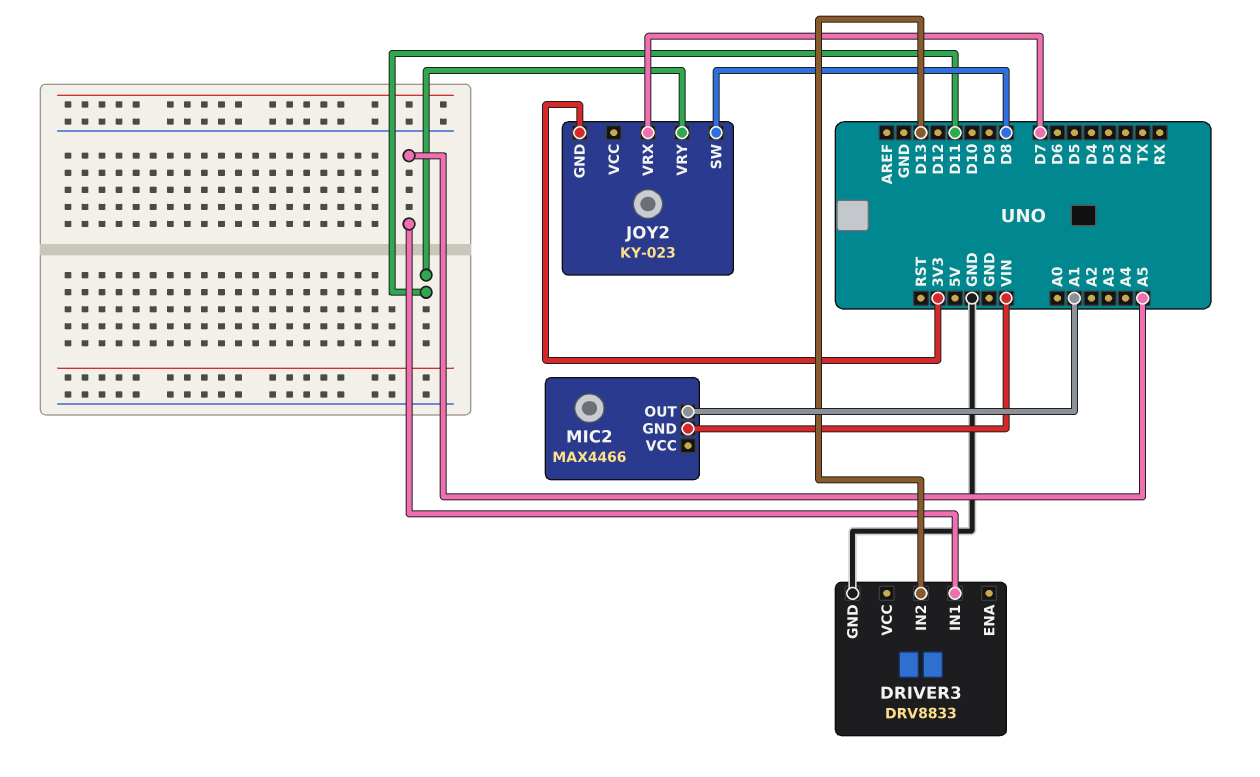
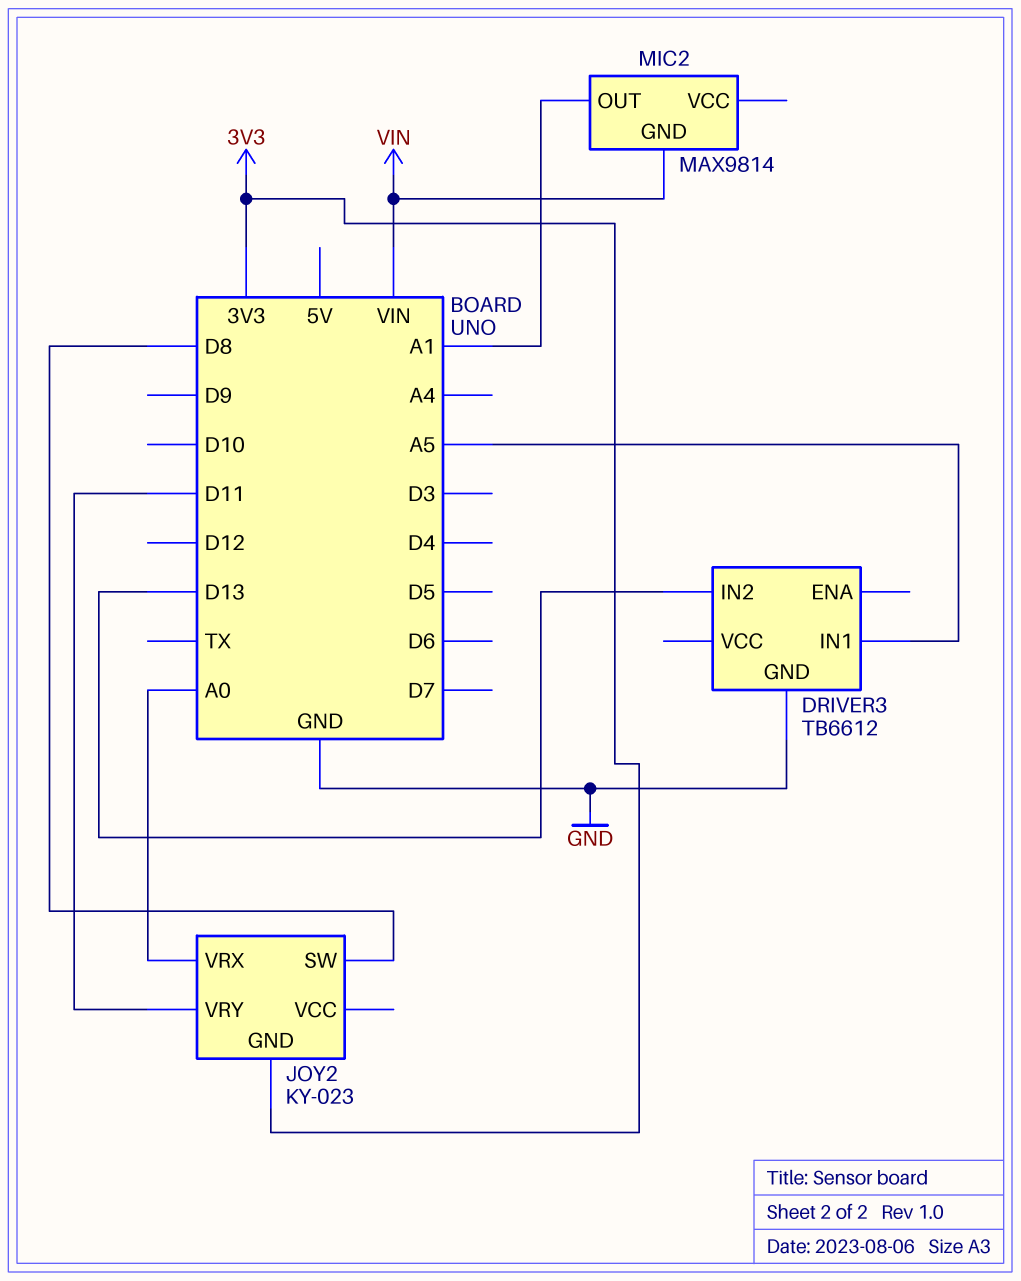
DRIVER3: DRV8833 -> TB6612
JOY2 pin VRX: D7 -> A0
MIC2: MAX4466 -> MAX9814

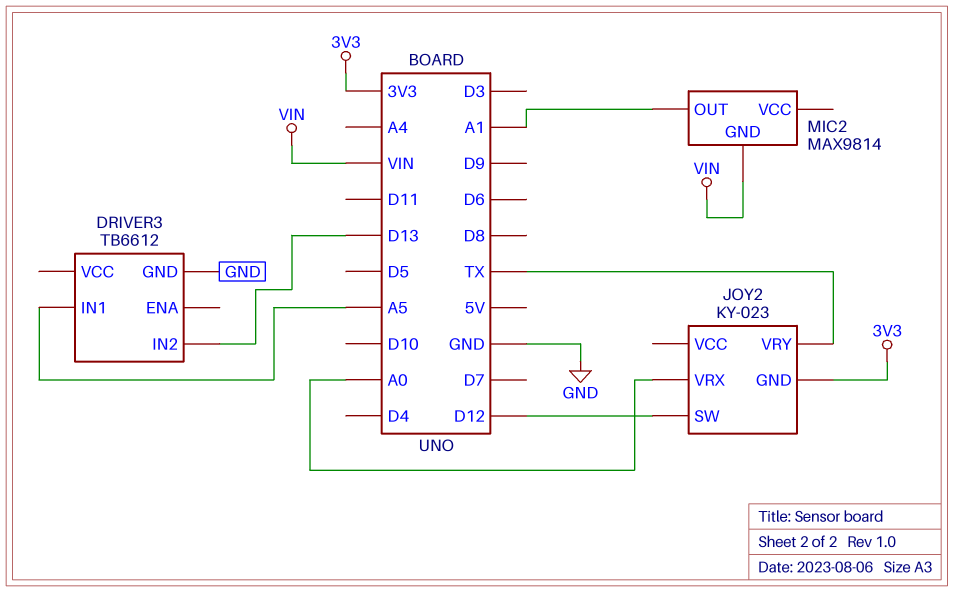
JOY2 pin SW: D8 -> D12
JOY2 pin VRY: D11 -> TX

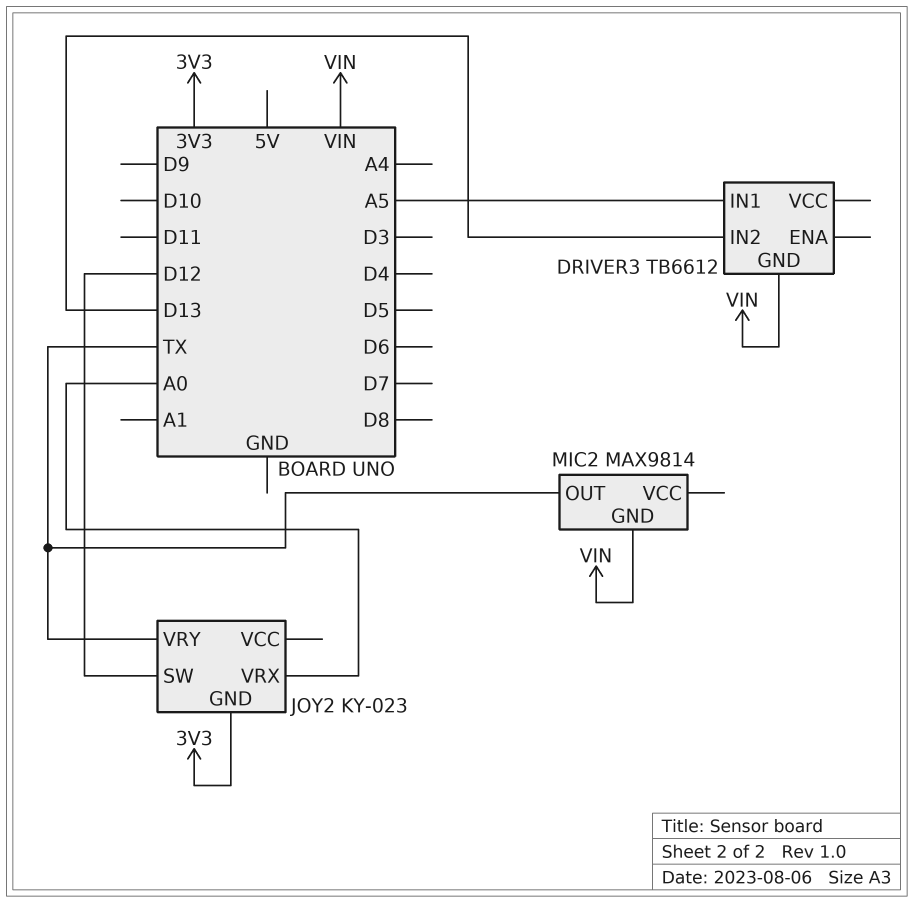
DRIVER3 pin GND: GND -> VIN
MIC2 pin OUT: A1 -> TX

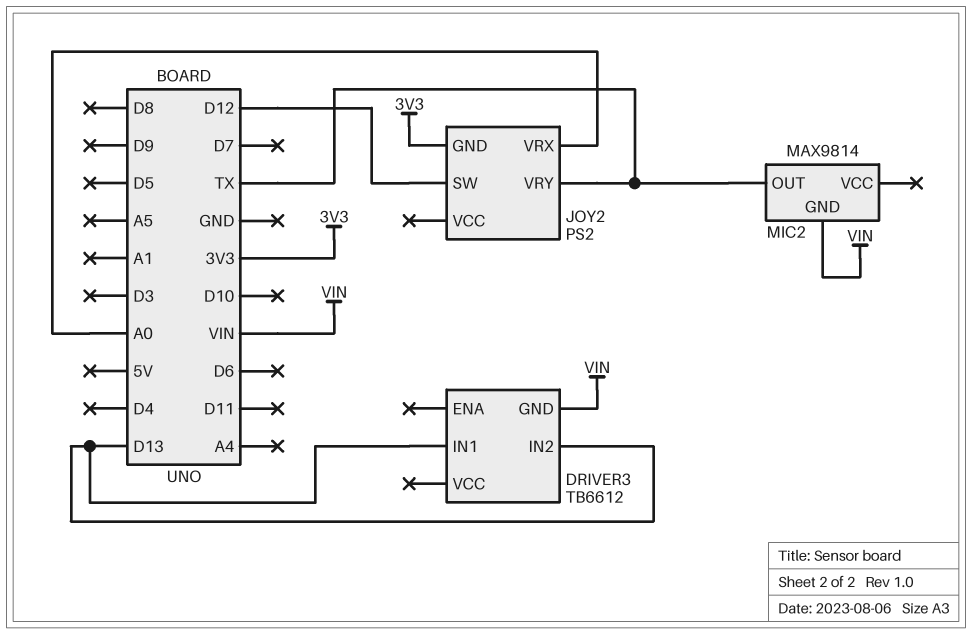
DRIVER3 pin IN1: A5 -> D13
JOY2: KY-023 -> PS2

